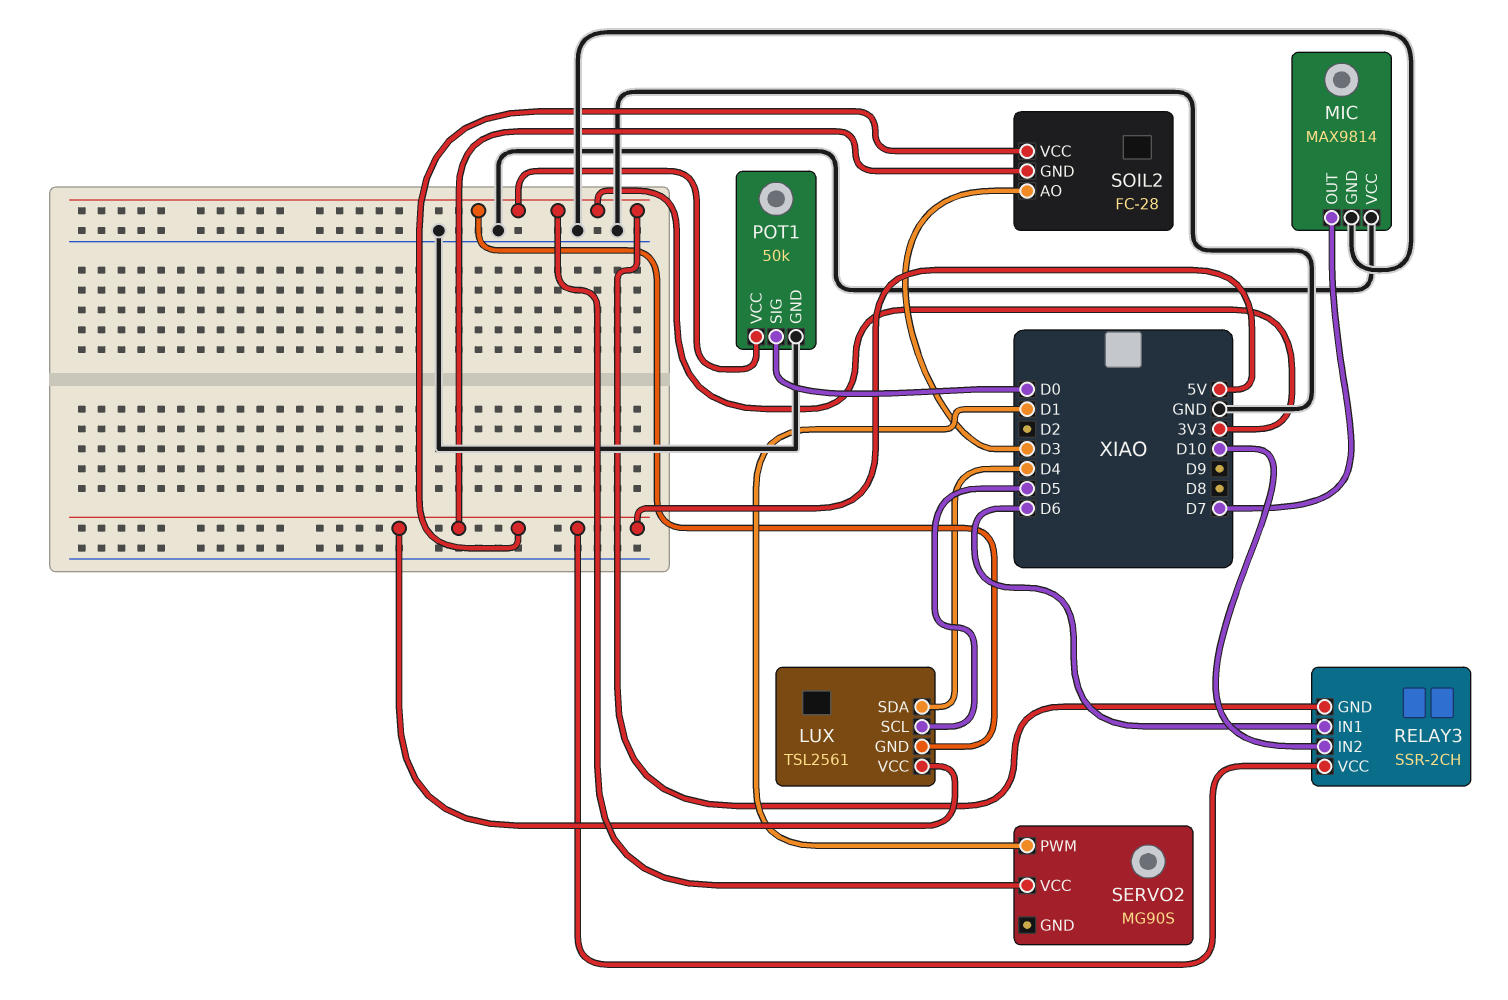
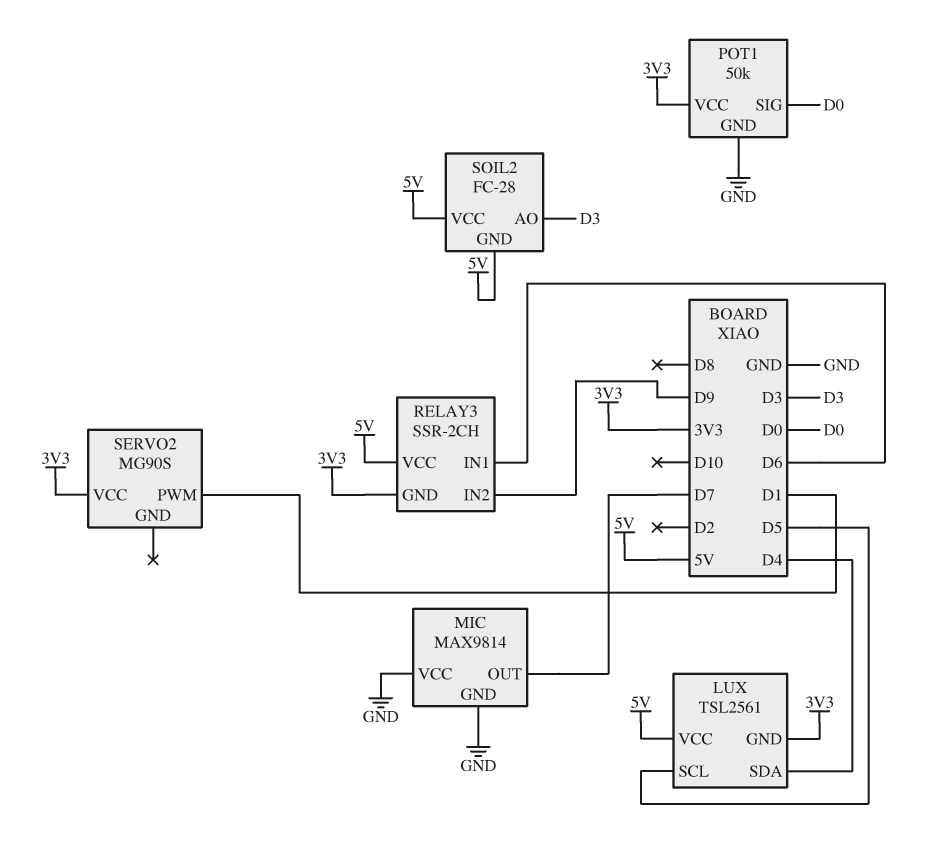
RELAY3 pin IN2: D10 -> D9

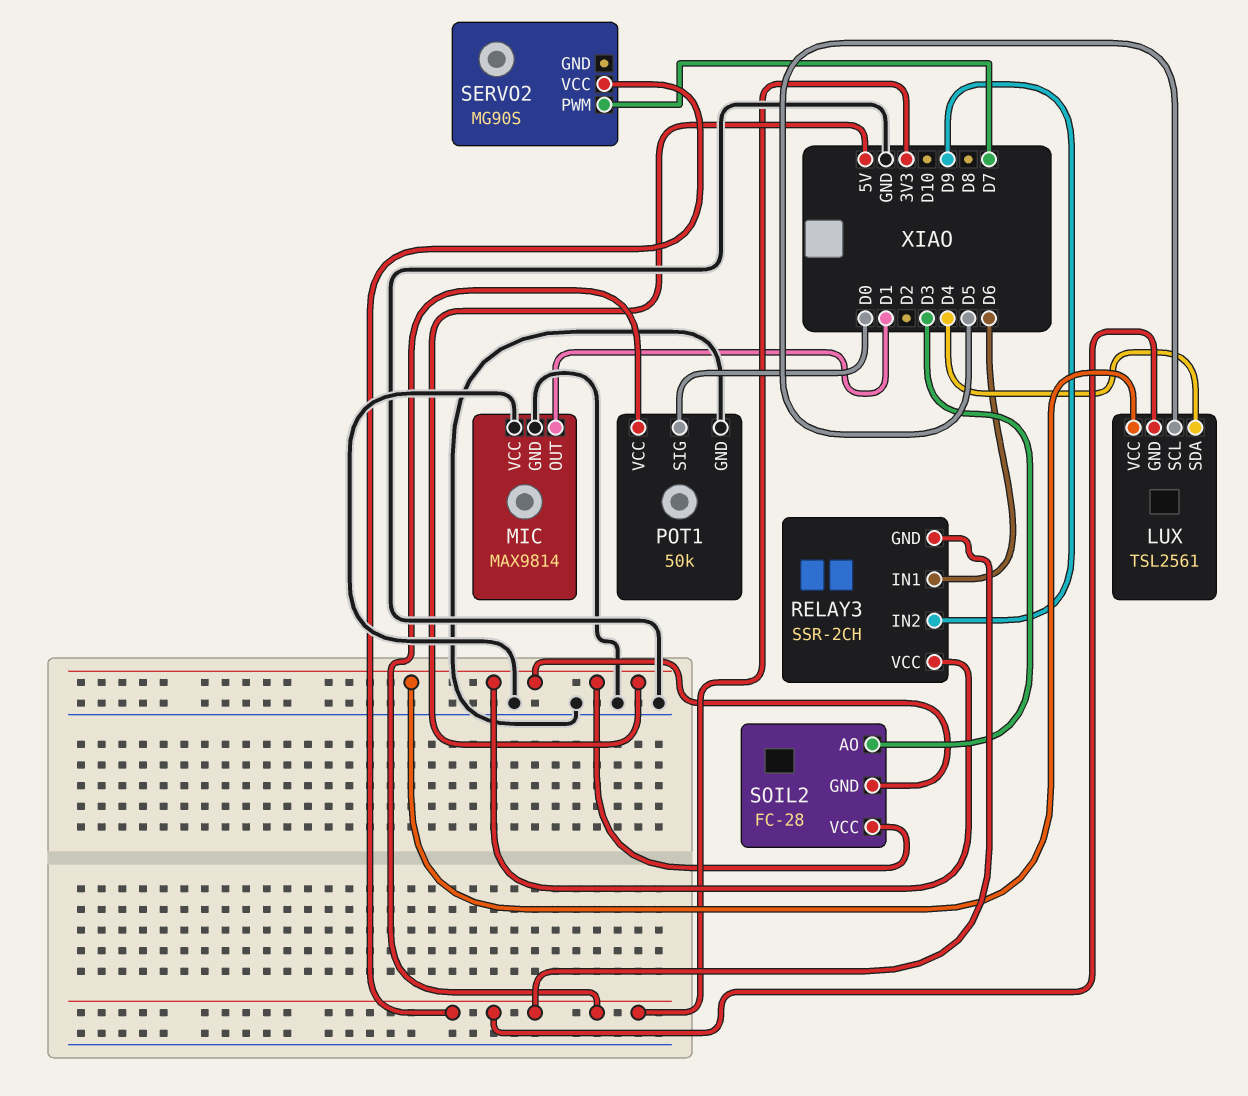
MIC pin OUT: D7 -> D1
SERVO2 pin PWM: D1 -> D7

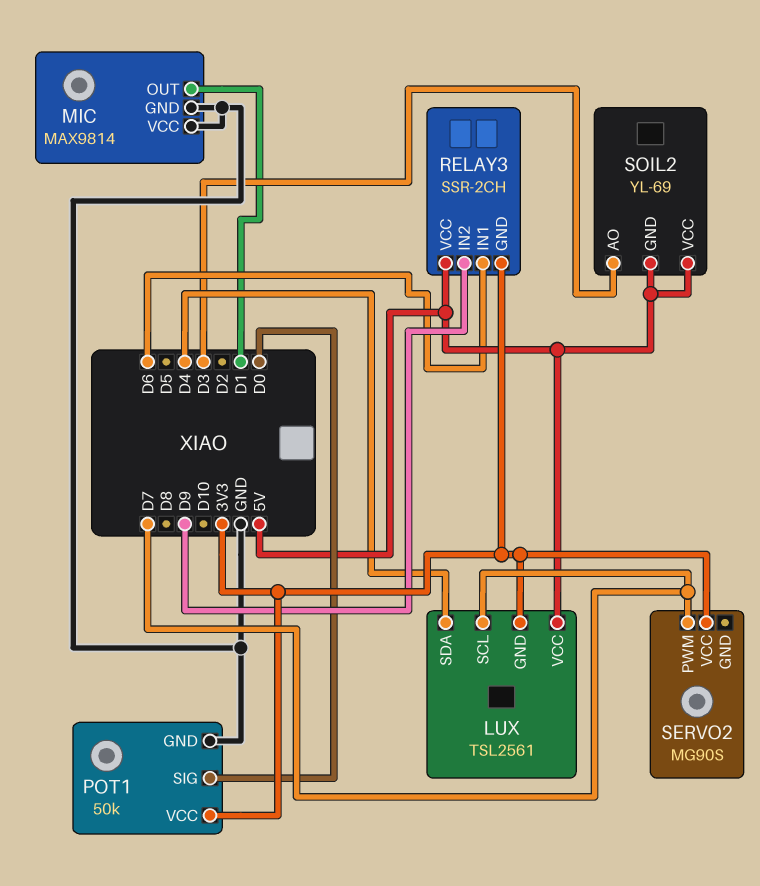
LUX pin SCL: D5 -> D7
SOIL2: FC-28 -> YL-69

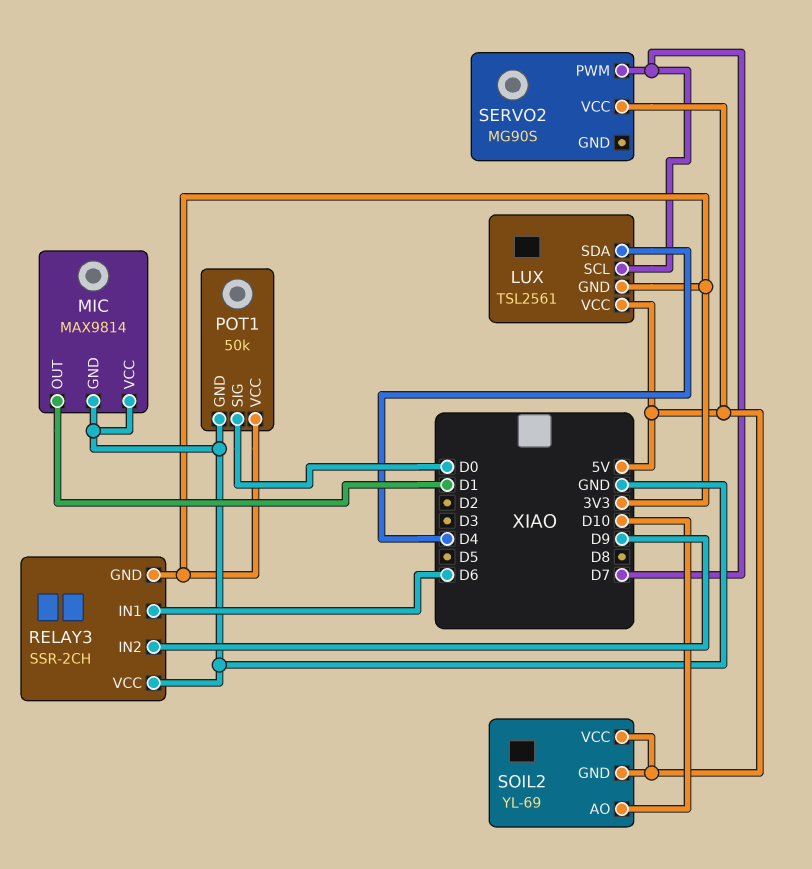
RELAY3 pin VCC: 5V -> GND
SERVO2 pin VCC: 3V3 -> 5V
SOIL2 pin AO: D3 -> D10

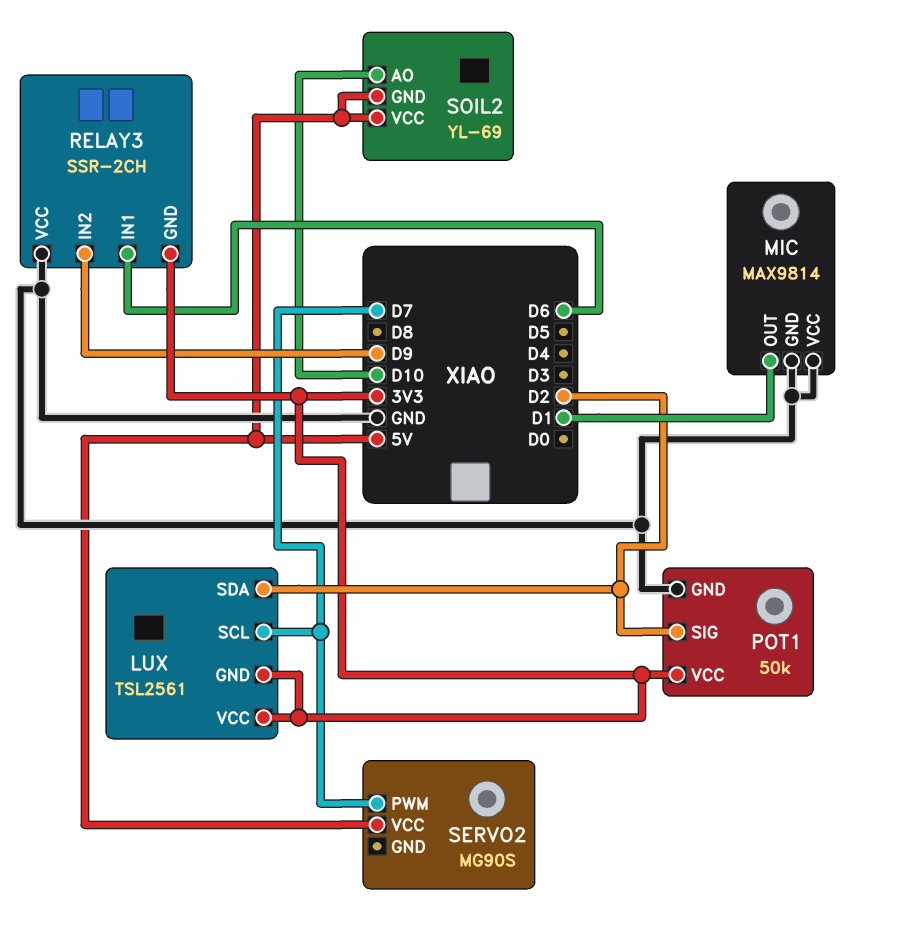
LUX pin SDA: D4 -> D2
LUX pin VCC: 5V -> 3V3
POT1 pin SIG: D0 -> D2

